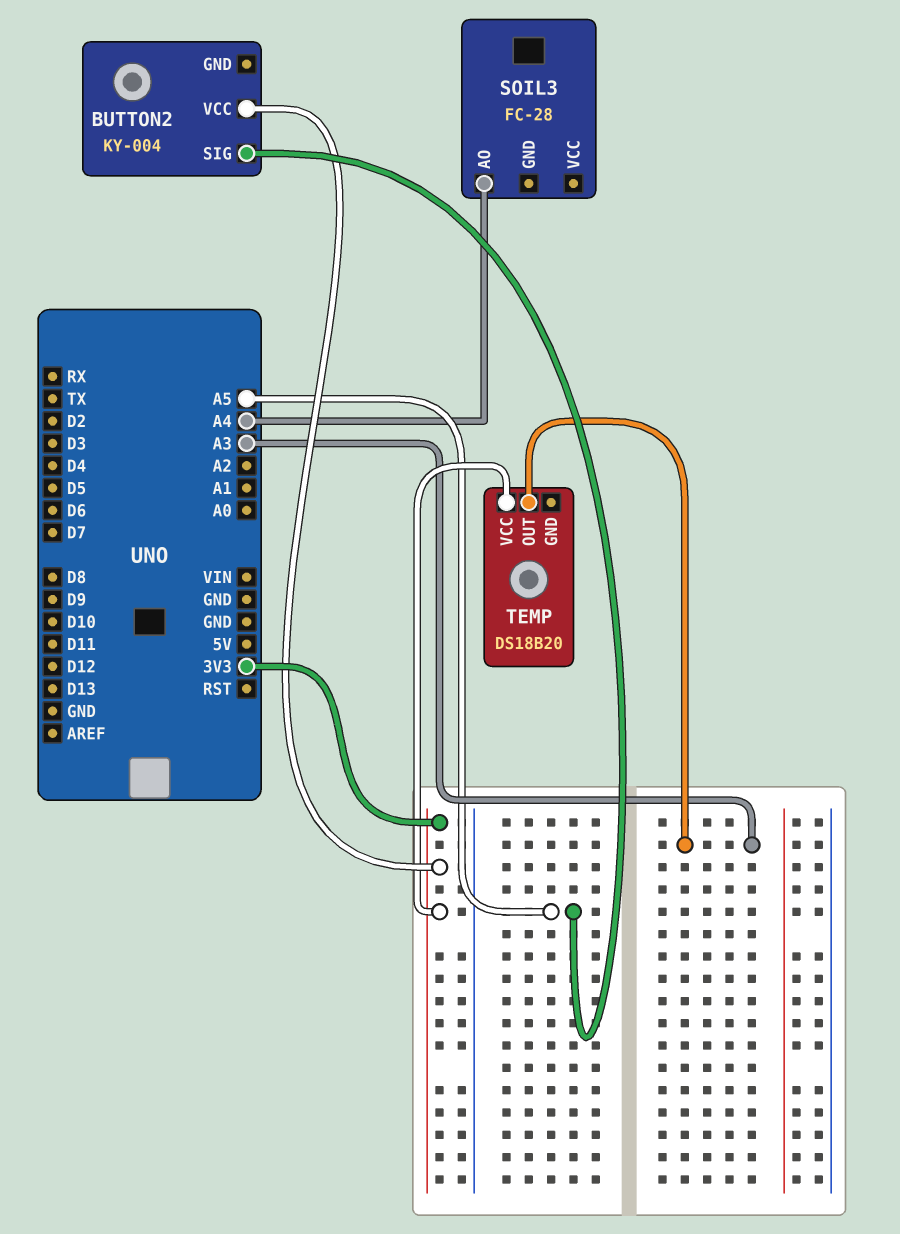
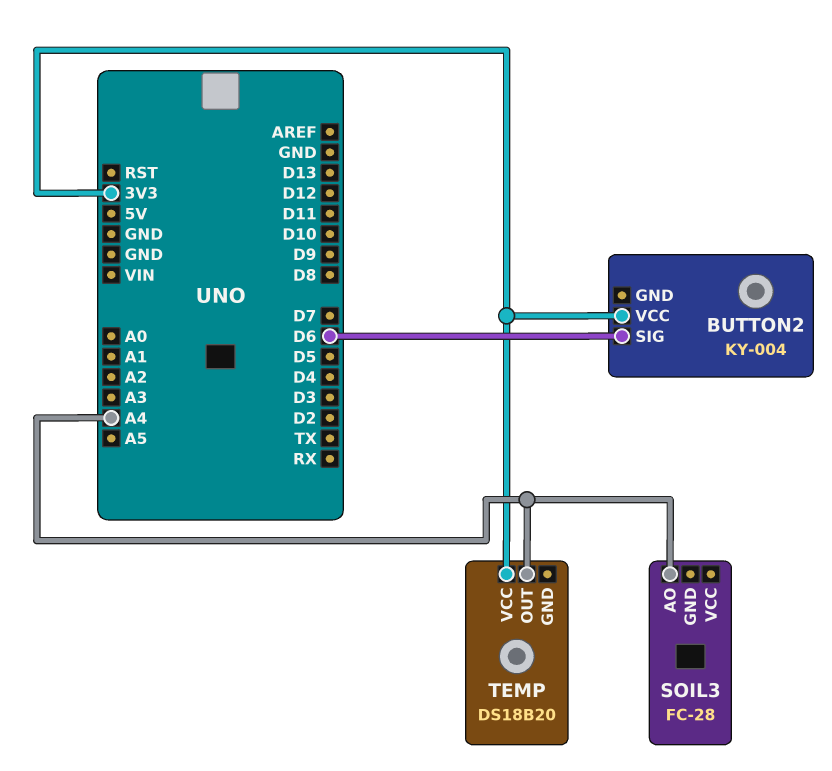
BUTTON2 pin SIG: A5 -> D6
TEMP pin OUT: A3 -> A4

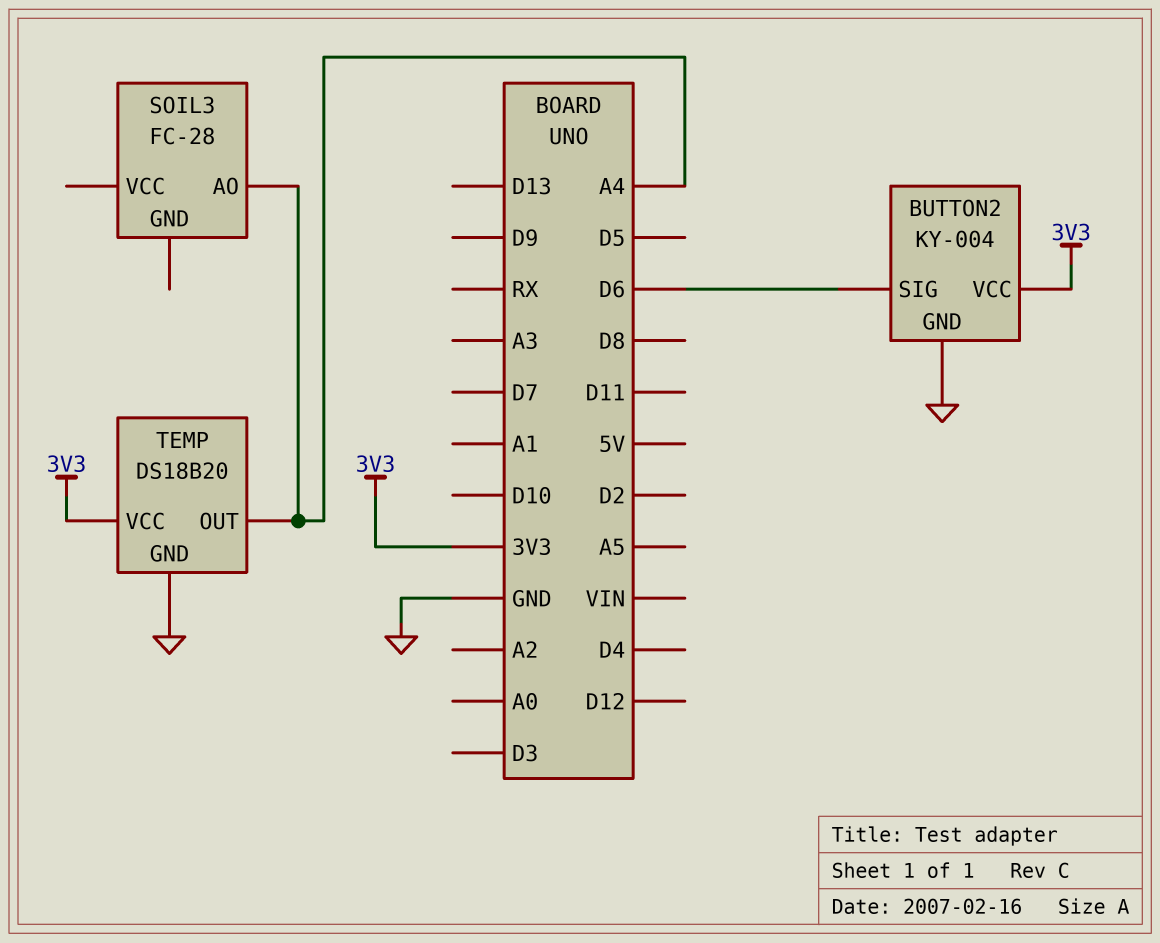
BUTTON2 pin GND: none -> GND
TEMP pin GND: none -> GND

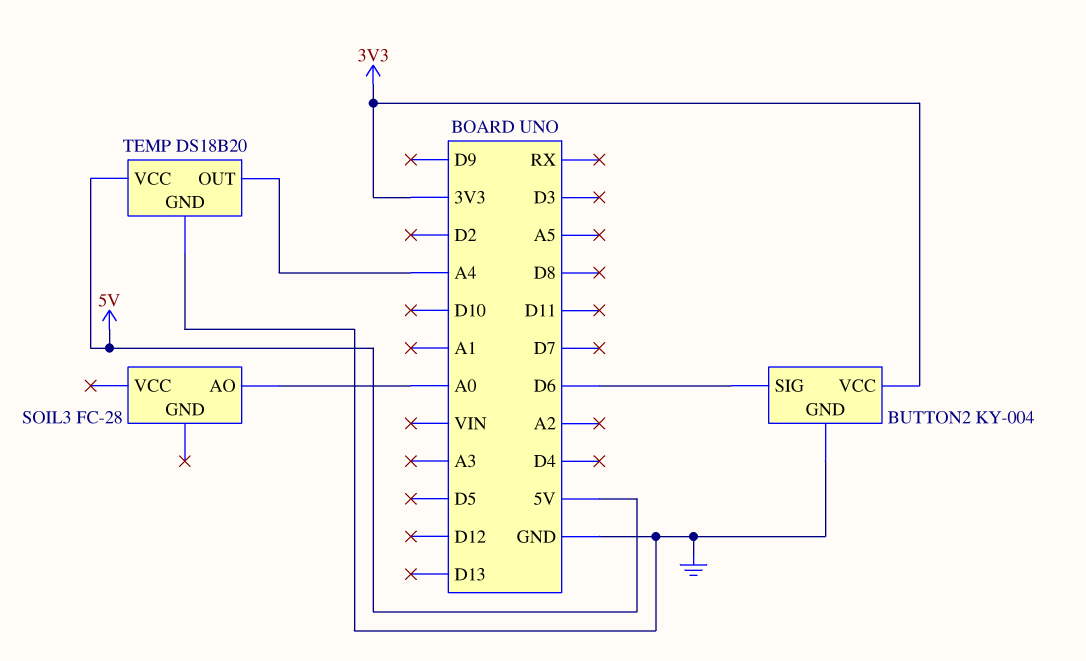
SOIL3 pin AO: A4 -> A0
TEMP pin VCC: 3V3 -> 5V

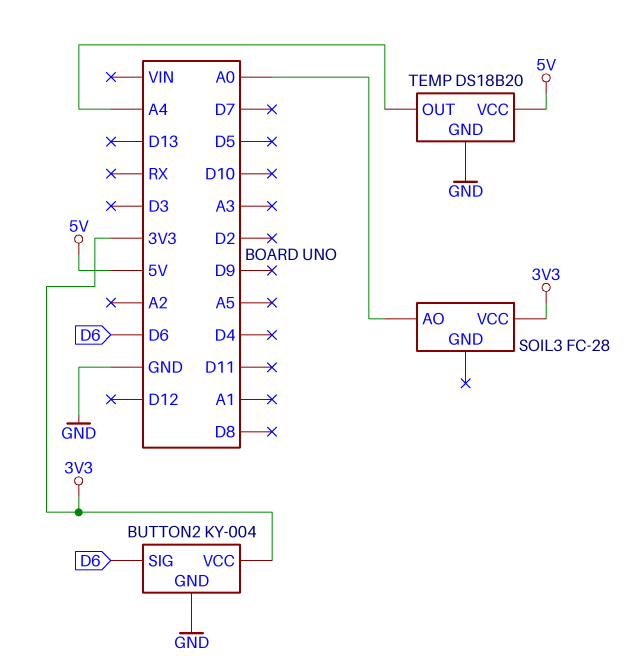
SOIL3 pin VCC: none -> 3V3

